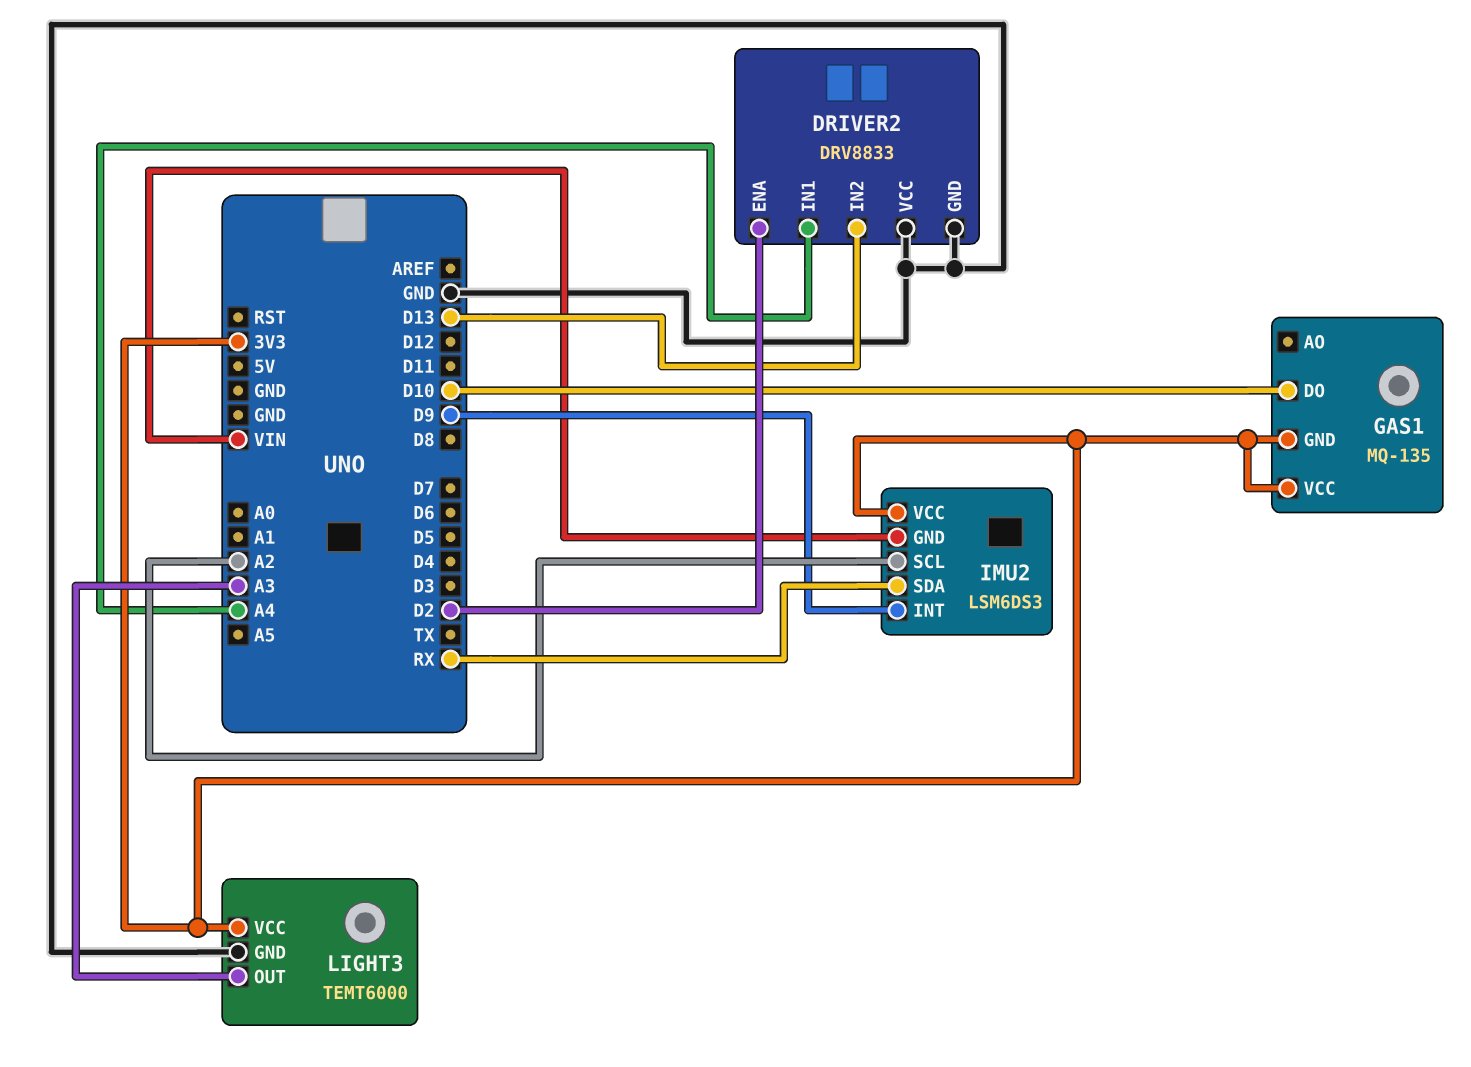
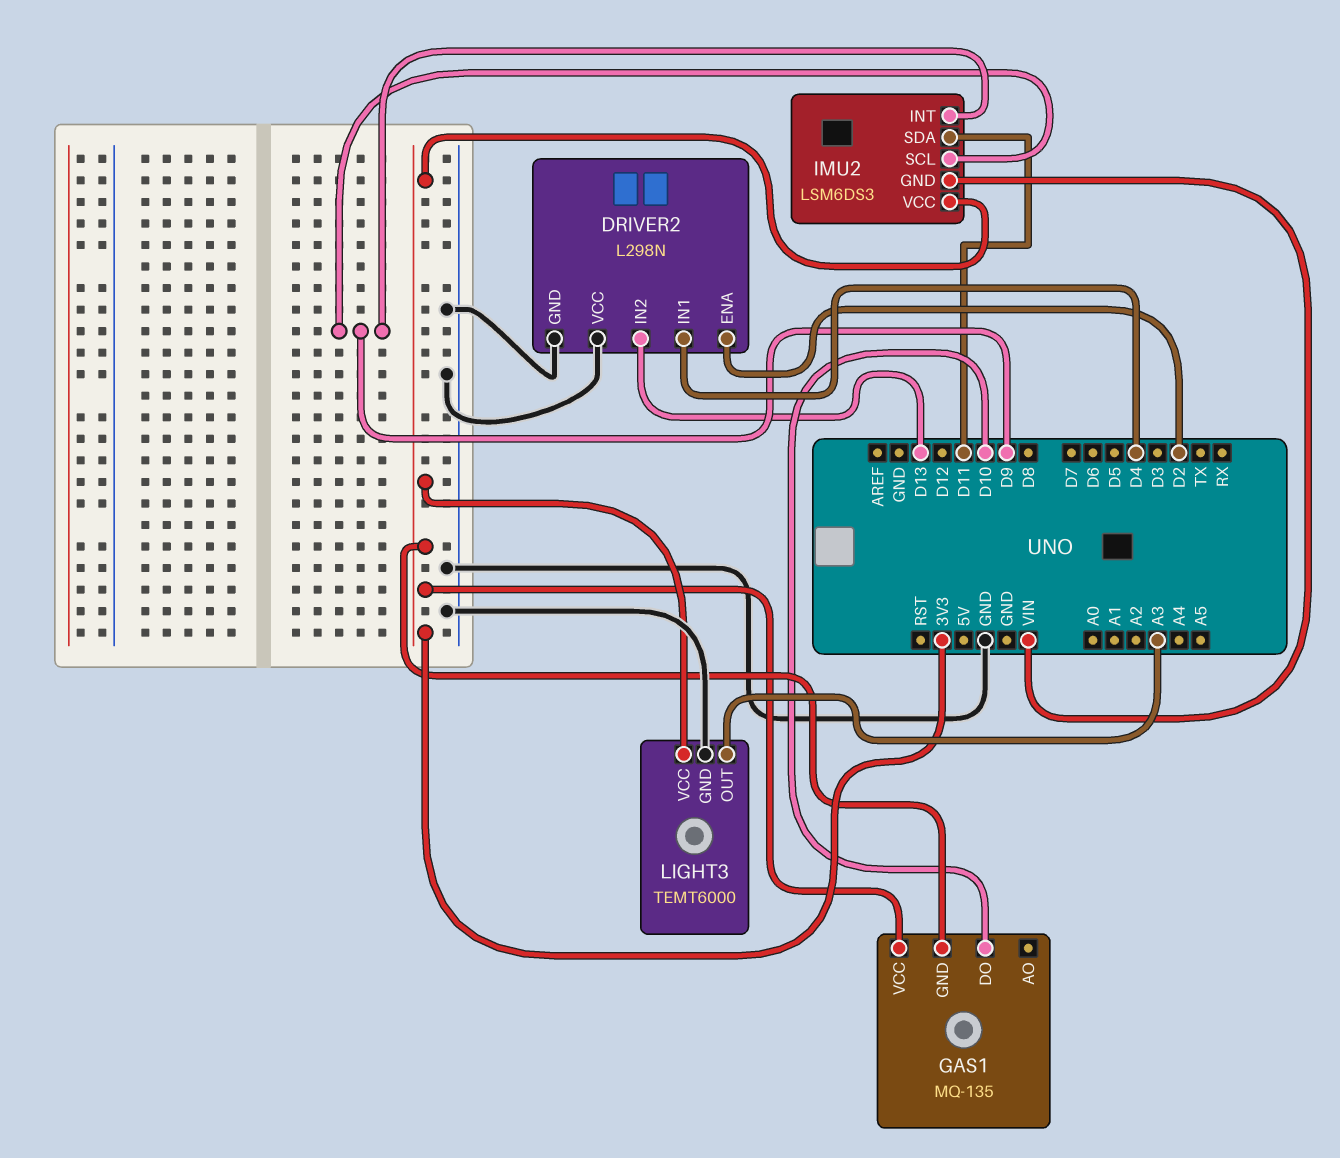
DRIVER2: DRV8833 -> L298N
DRIVER2 pin IN1: A4 -> D4
IMU2 pin SCL: A2 -> D9
IMU2 pin SDA: RX -> D11

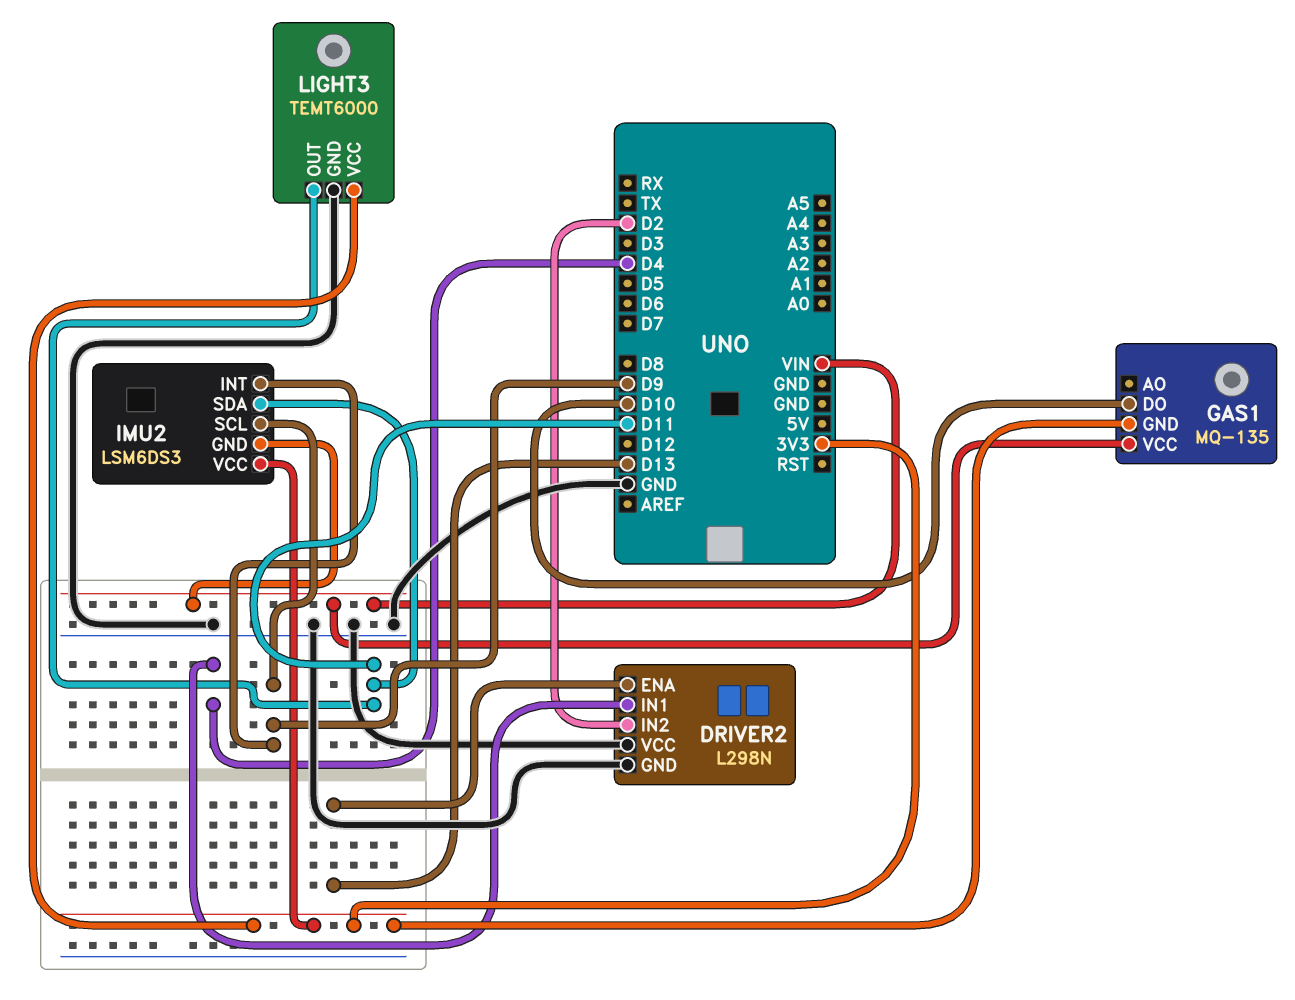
DRIVER2 pin ENA: D2 -> D13
DRIVER2 pin IN2: D13 -> D2
GAS1 pin VCC: 3V3 -> VIN
LIGHT3 pin OUT: A3 -> D11

